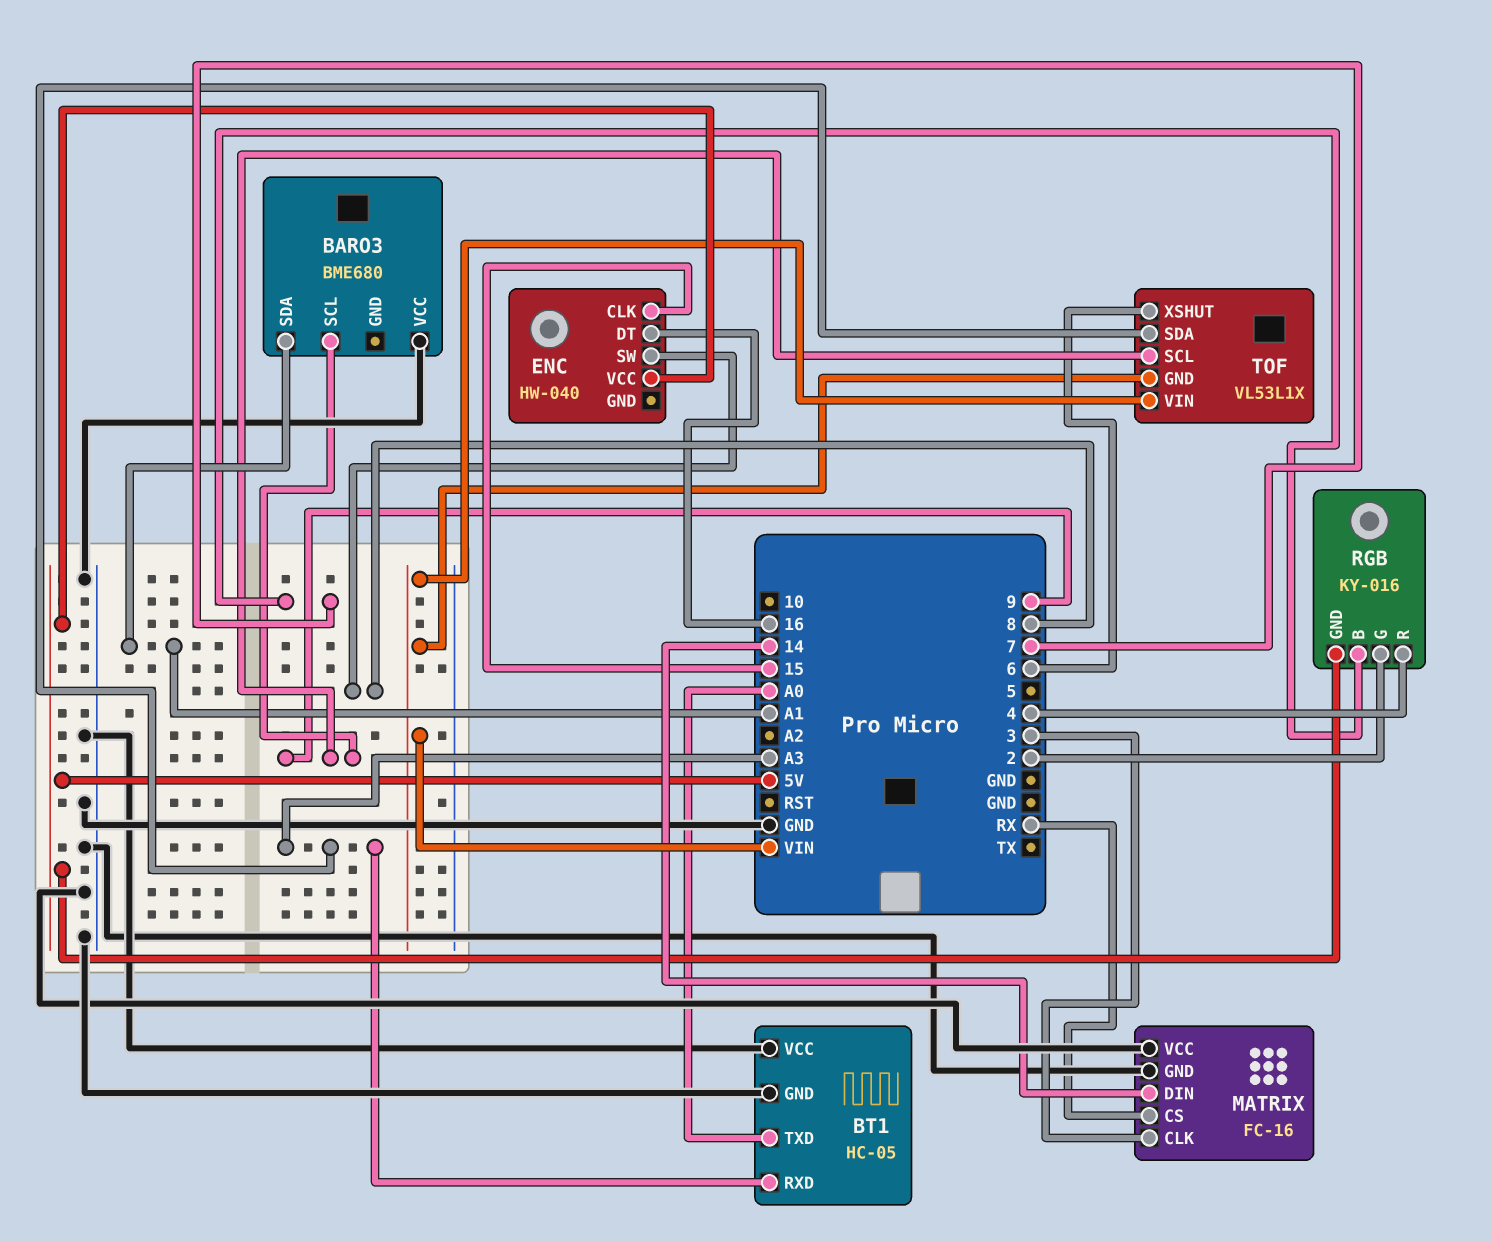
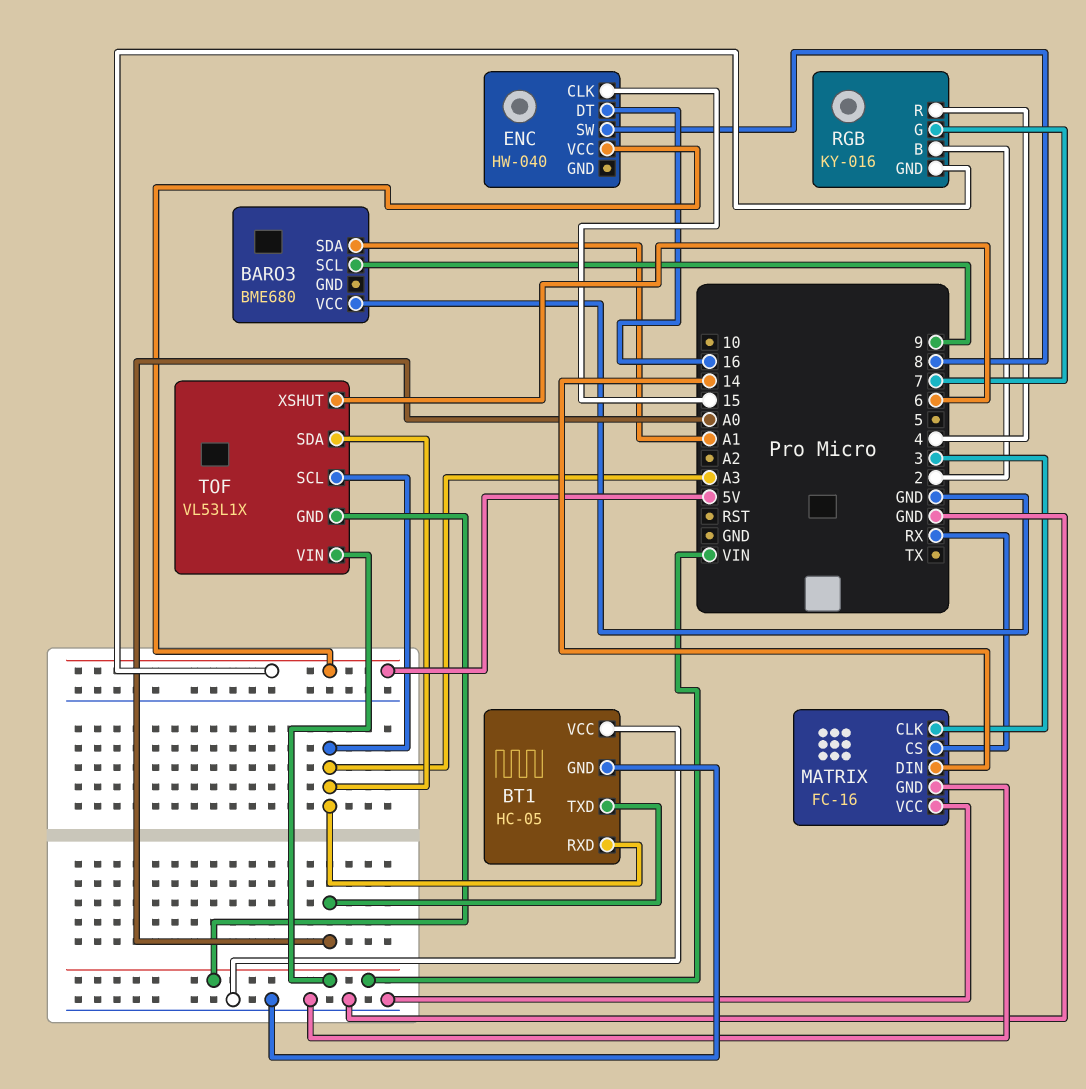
RGB pin B: 7 -> 2
RGB pin G: 2 -> 7
TOF pin SCL: 9 -> A3

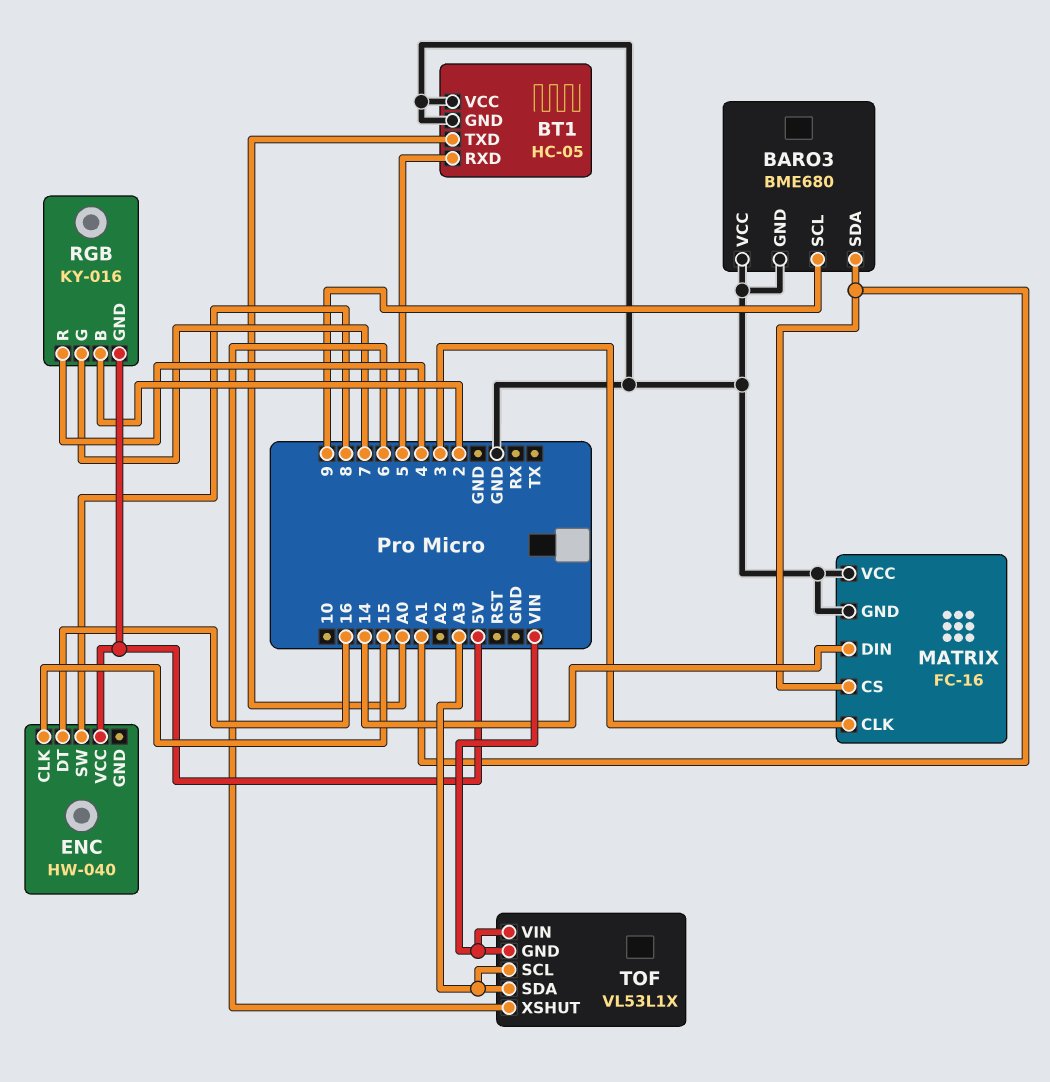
BARO3 pin GND: none -> GND
BT1 pin RXD: A3 -> 5
MATRIX pin CS: RX -> A1

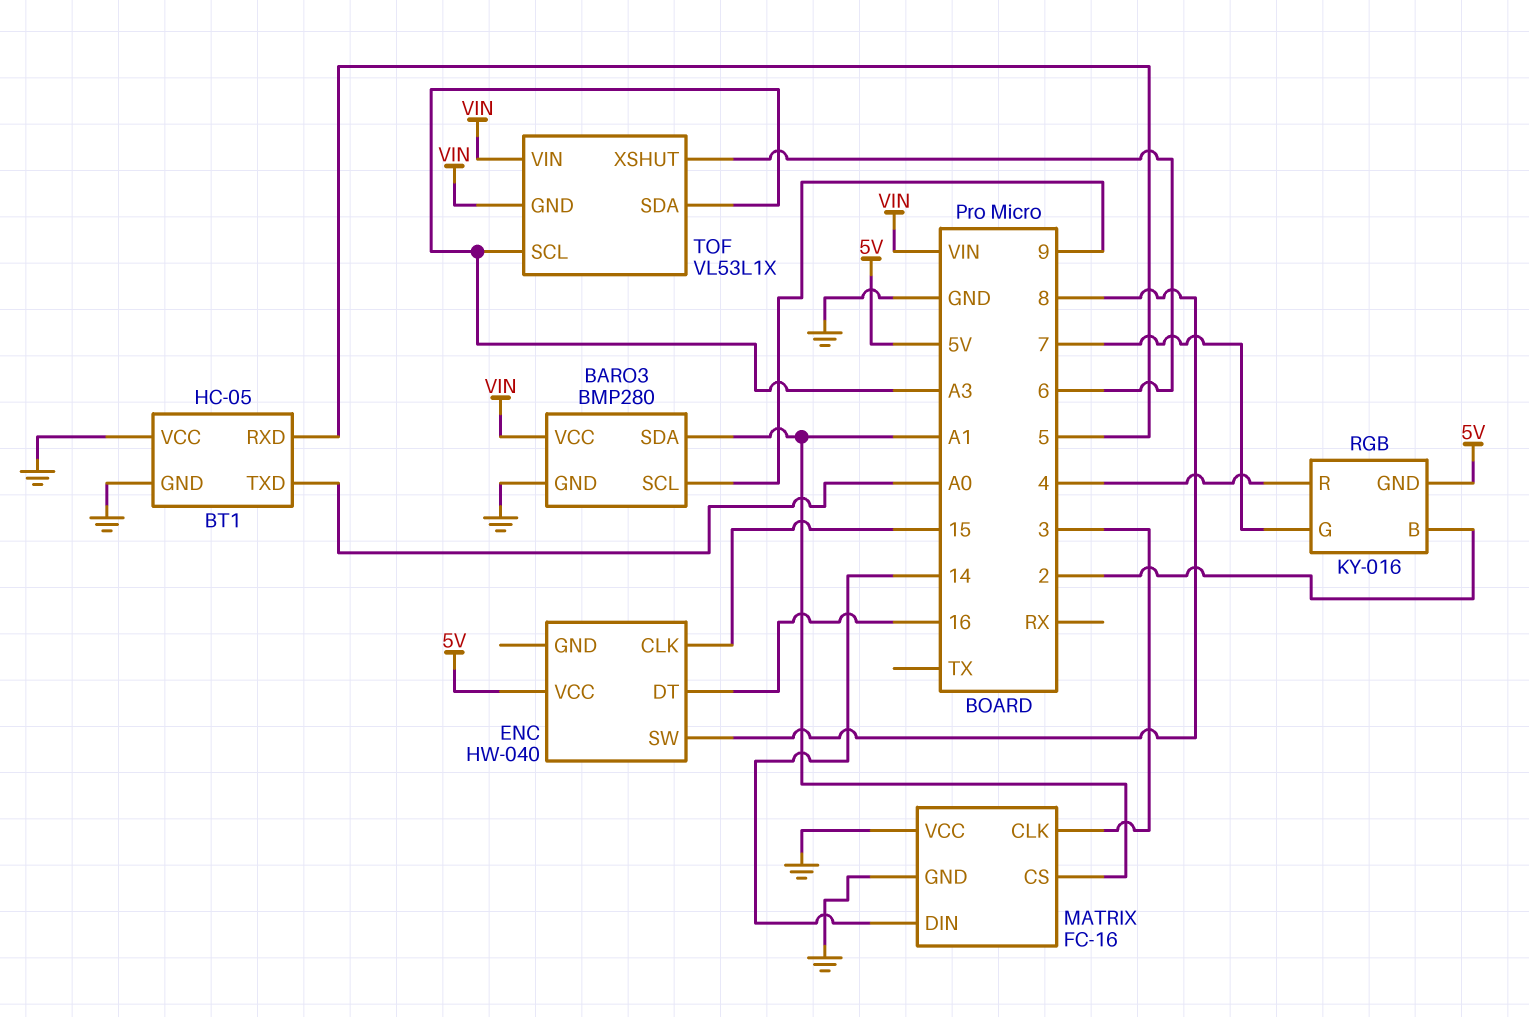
BARO3: BME680 -> BMP280
BARO3 pin VCC: GND -> VIN

